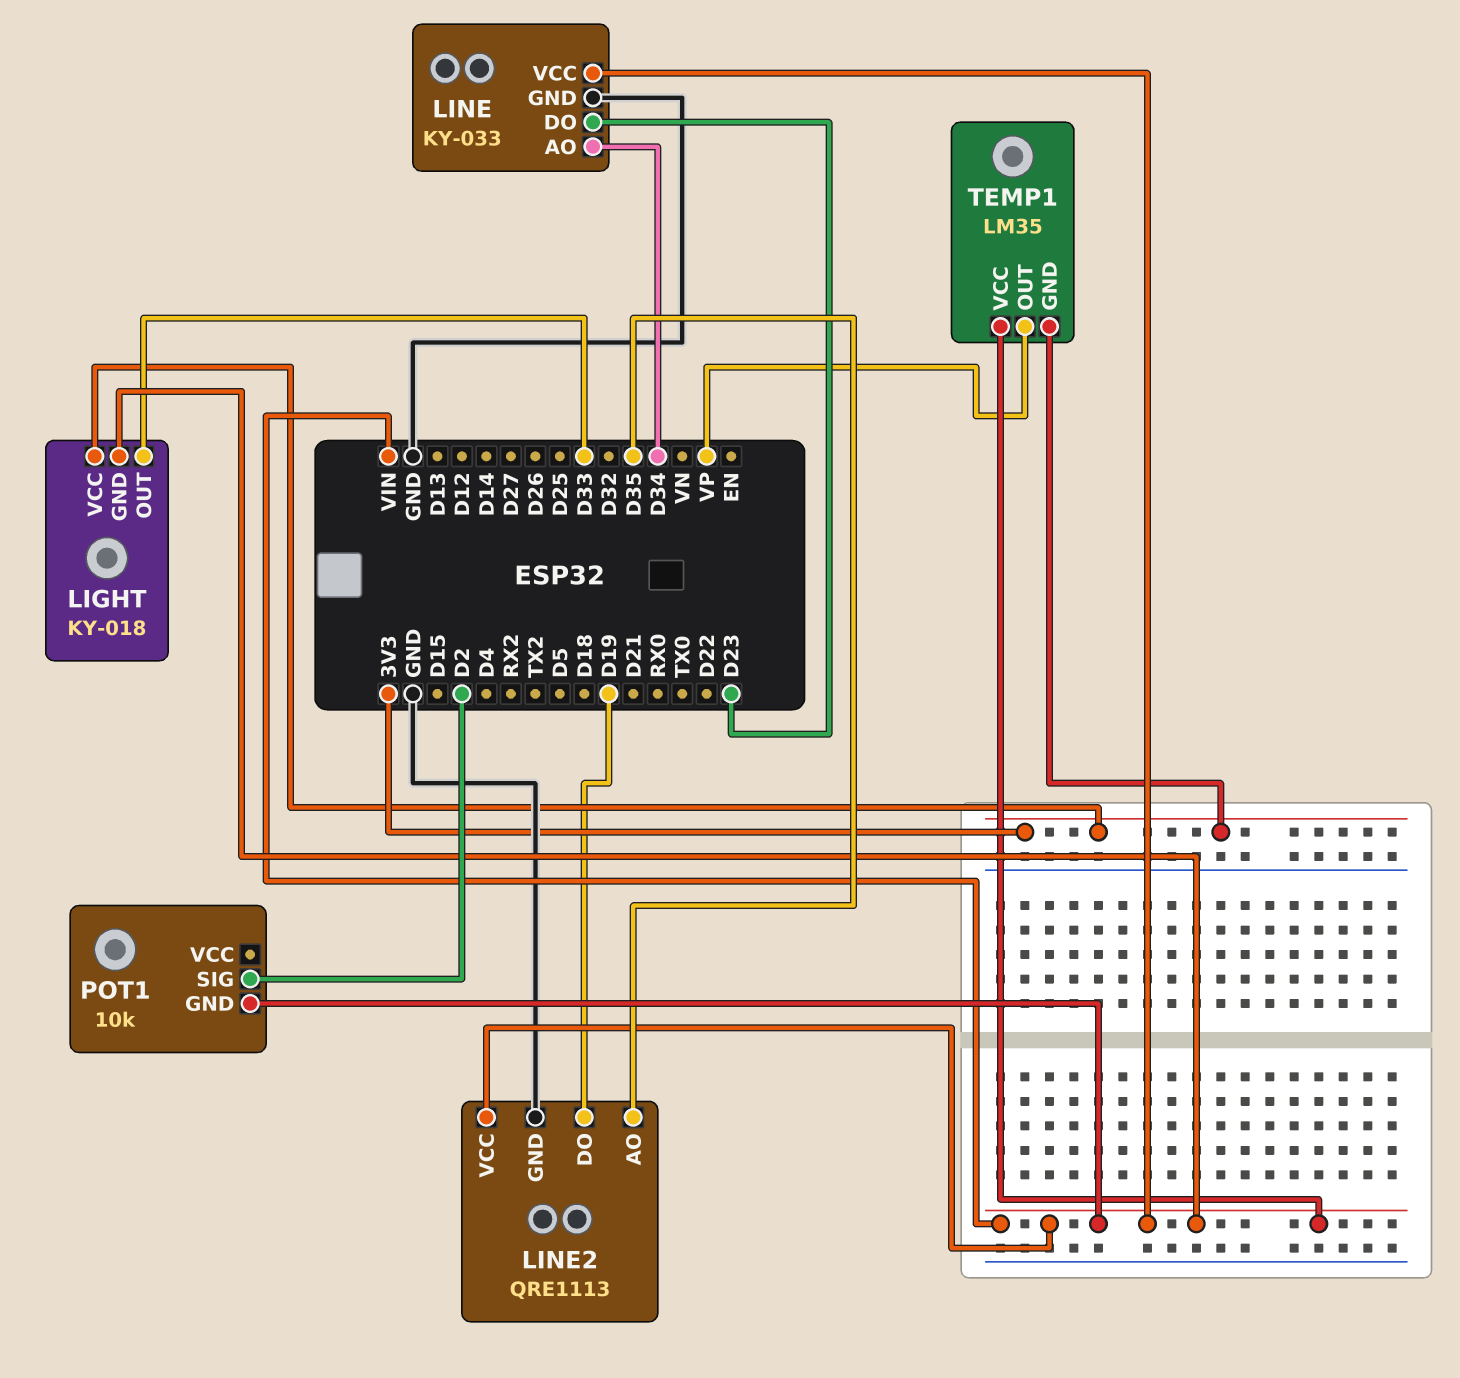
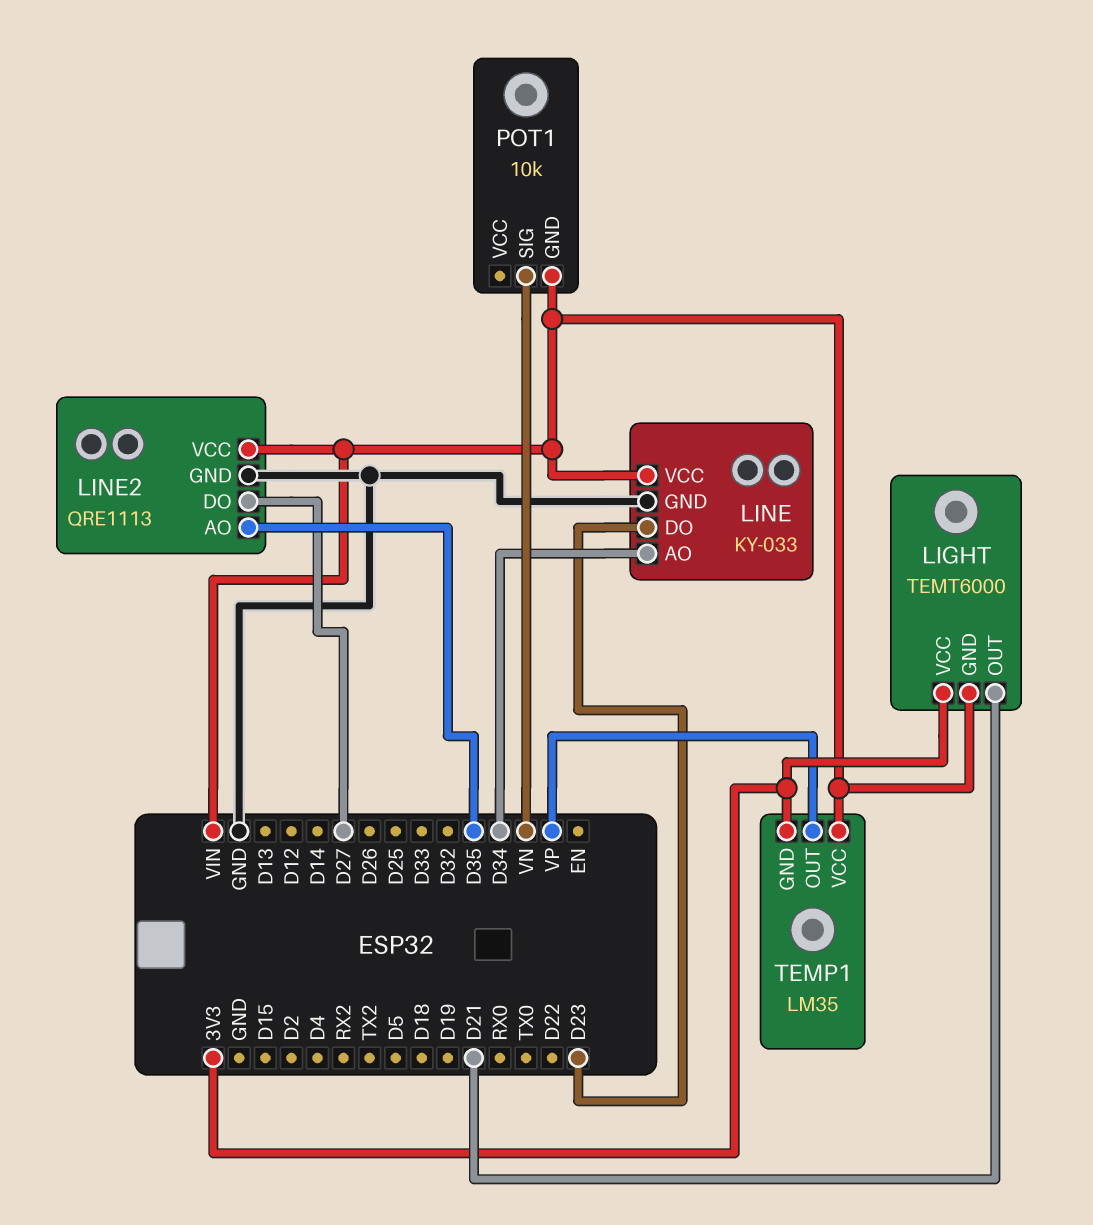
LIGHT: KY-018 -> TEMT6000
LIGHT pin OUT: D33 -> D21
LINE2 pin DO: D19 -> D27
POT1 pin SIG: D2 -> VN

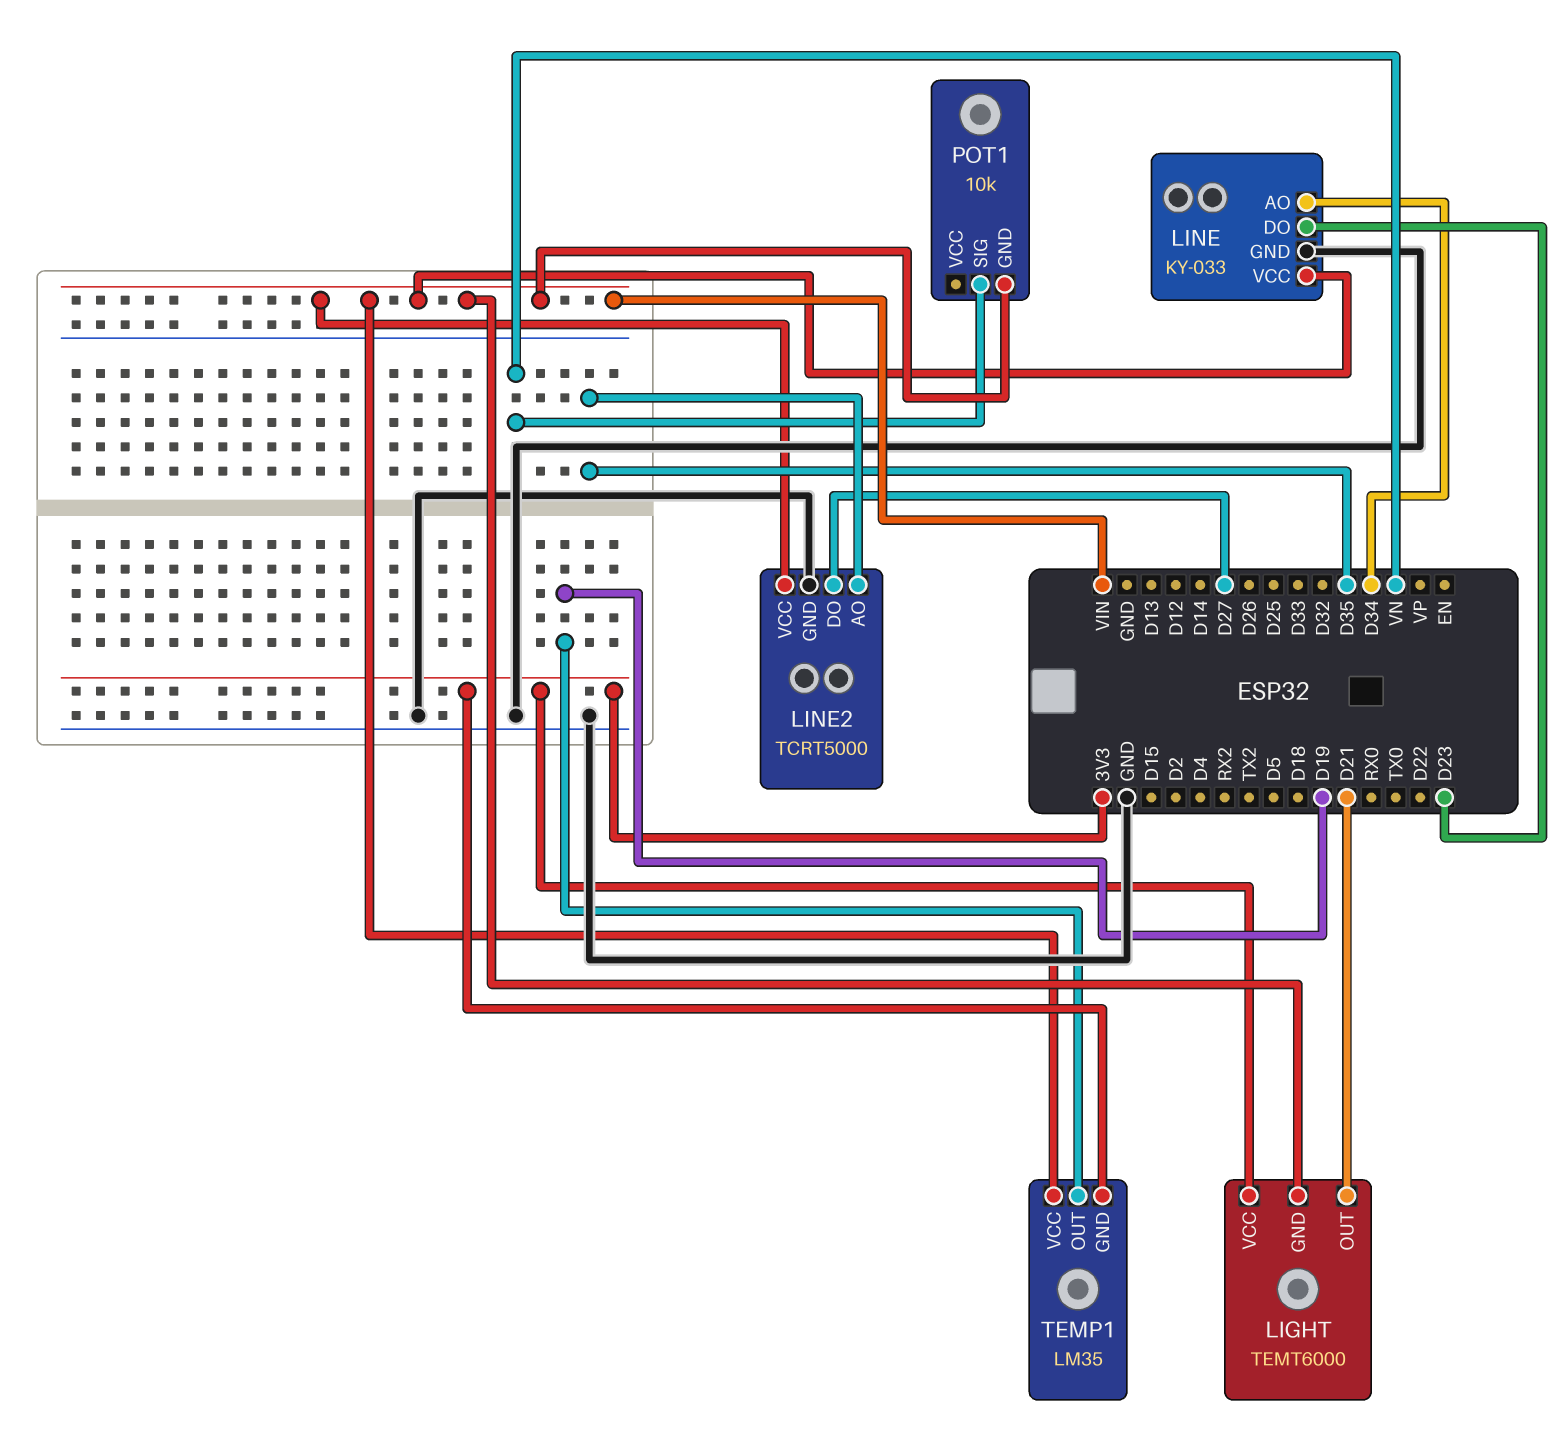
LINE2: QRE1113 -> TCRT5000
TEMP1 pin OUT: VP -> D19

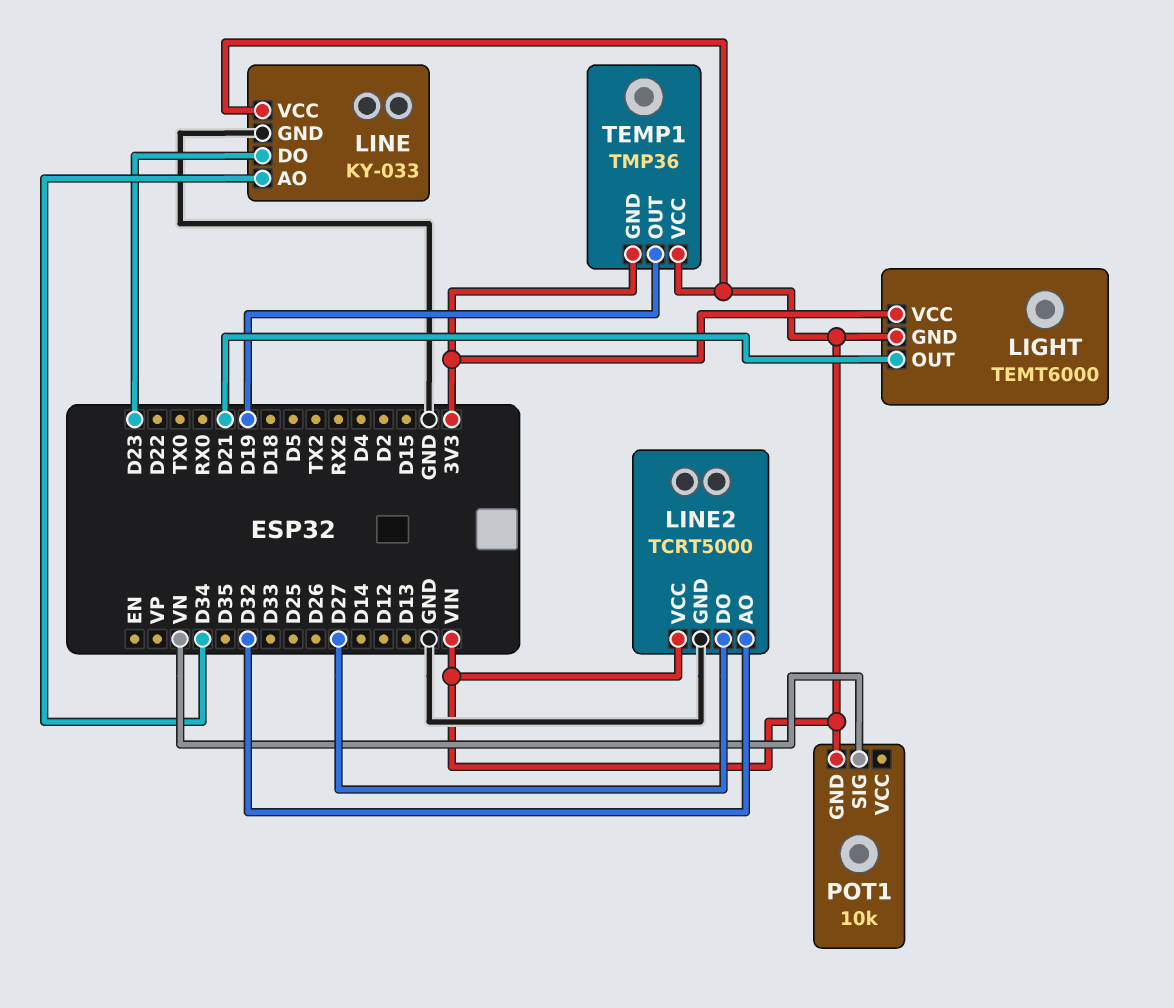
LINE2 pin AO: D35 -> D32
TEMP1: LM35 -> TMP36

